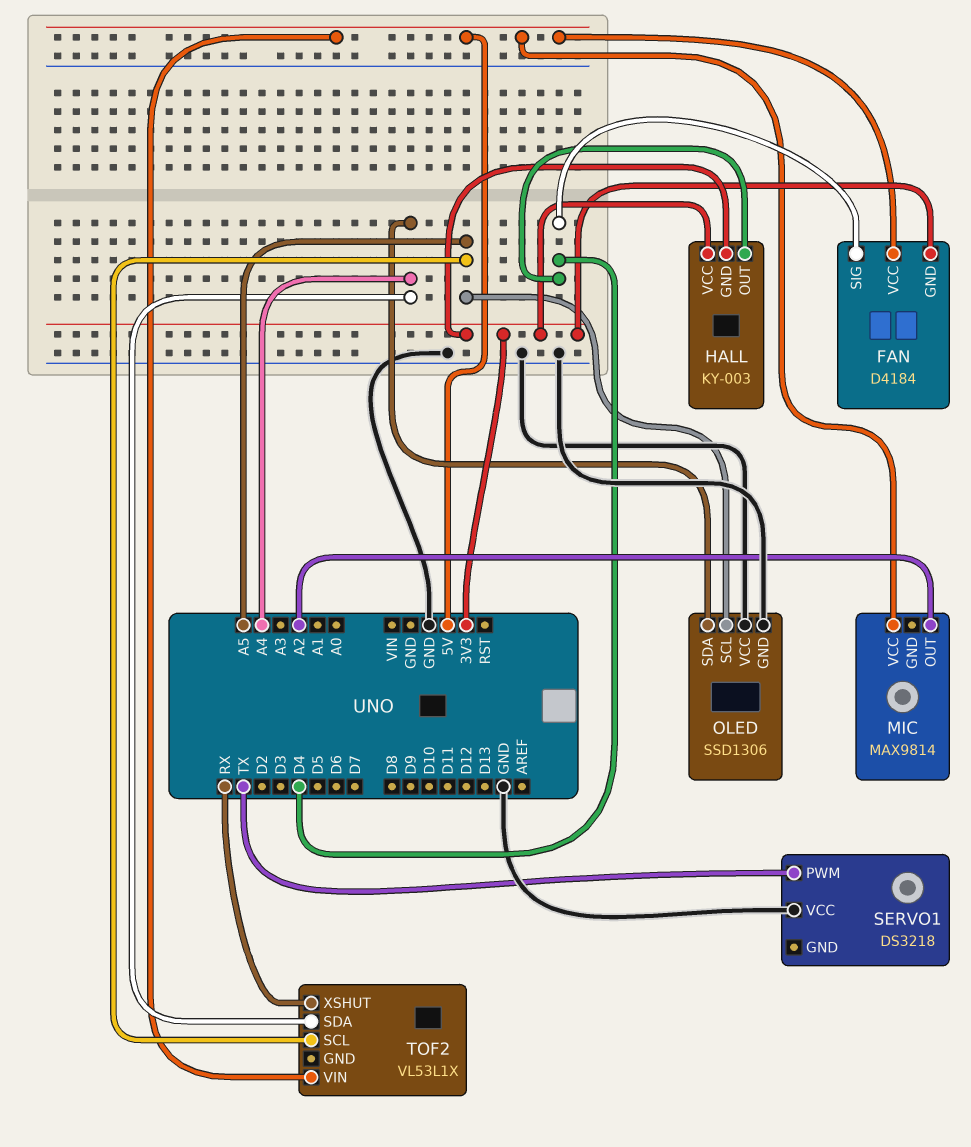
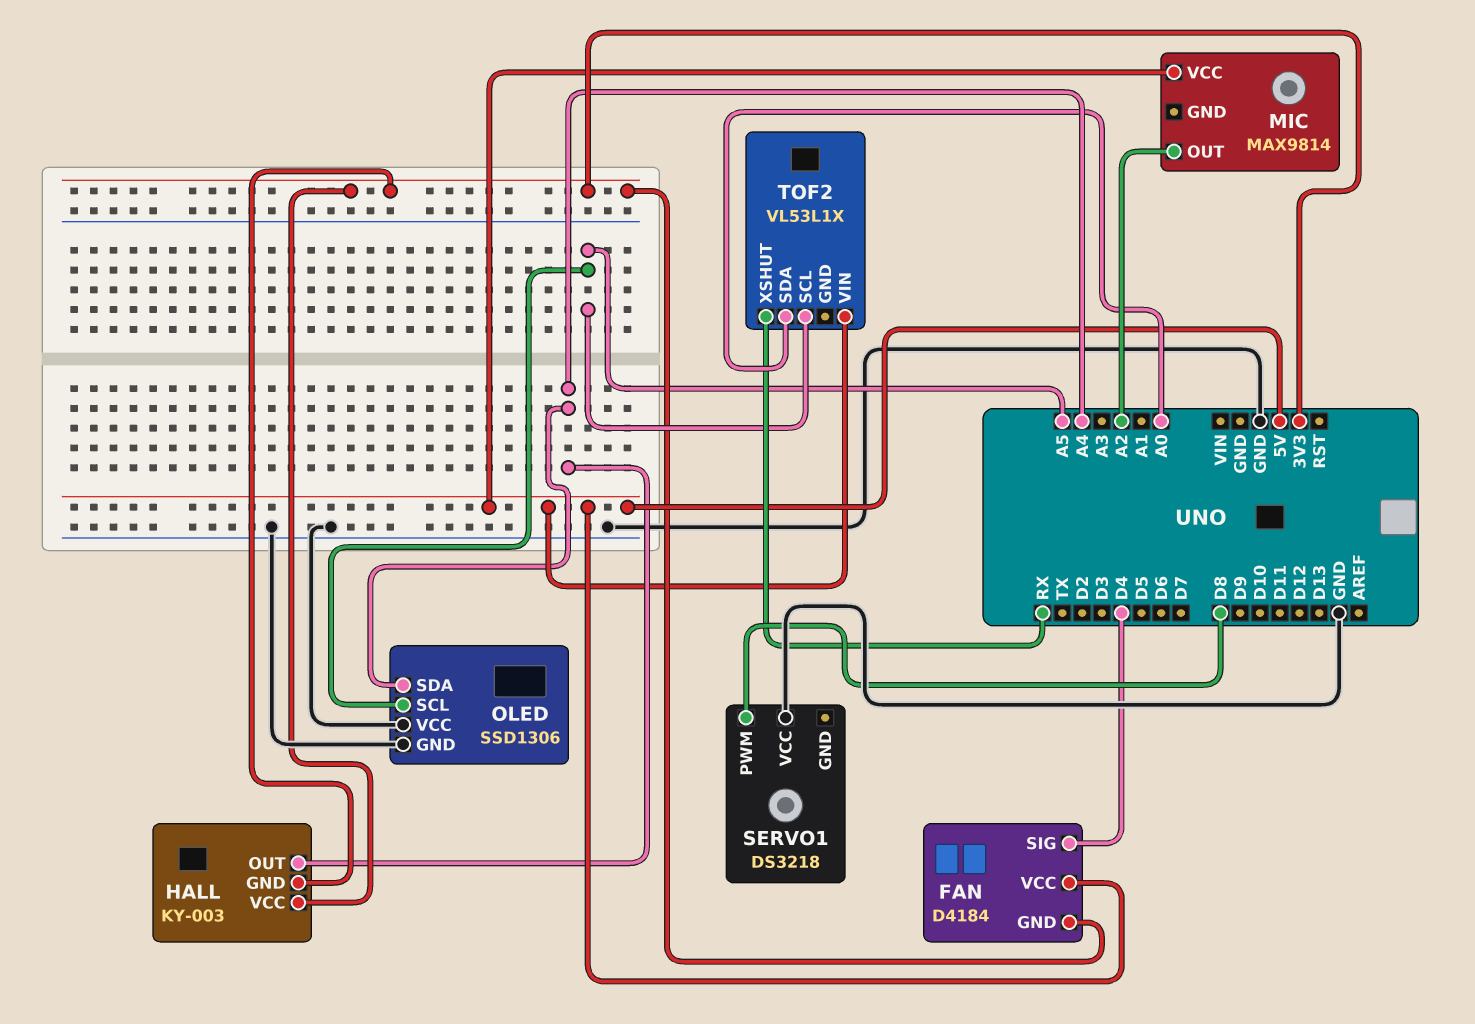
HALL pin OUT: D4 -> A4
SERVO1 pin PWM: TX -> D8
TOF2 pin SDA: A4 -> A0

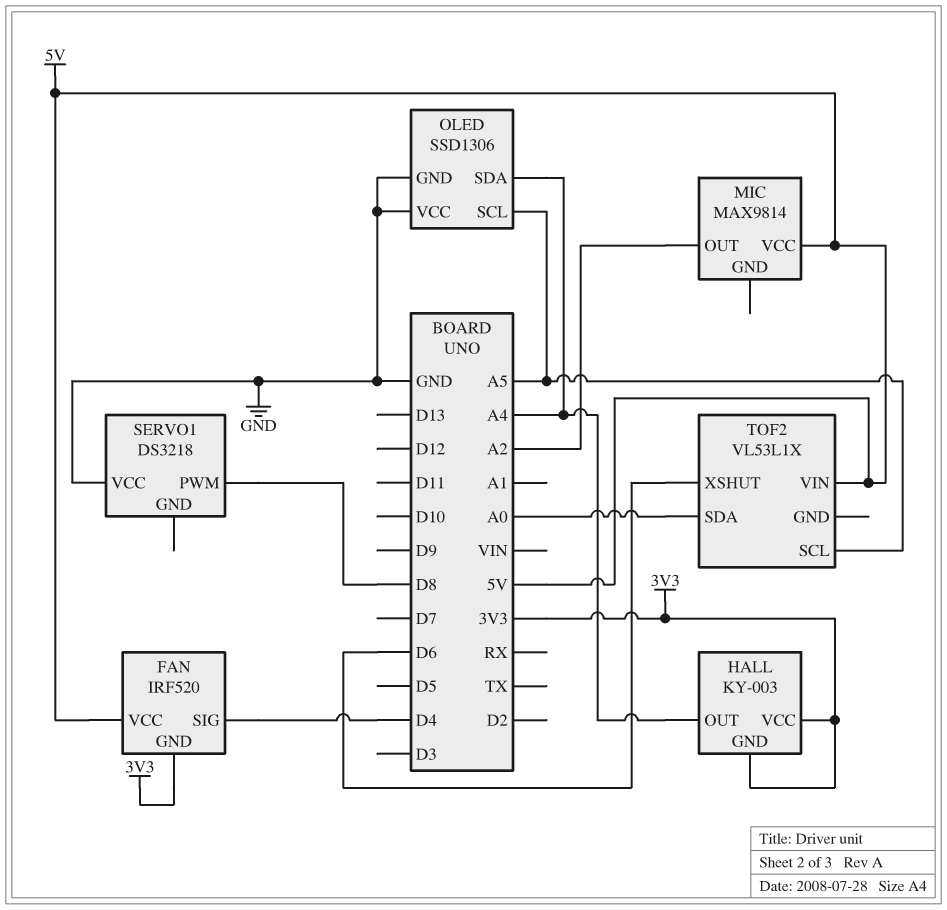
FAN: D4184 -> IRF520
TOF2 pin XSHUT: RX -> D6

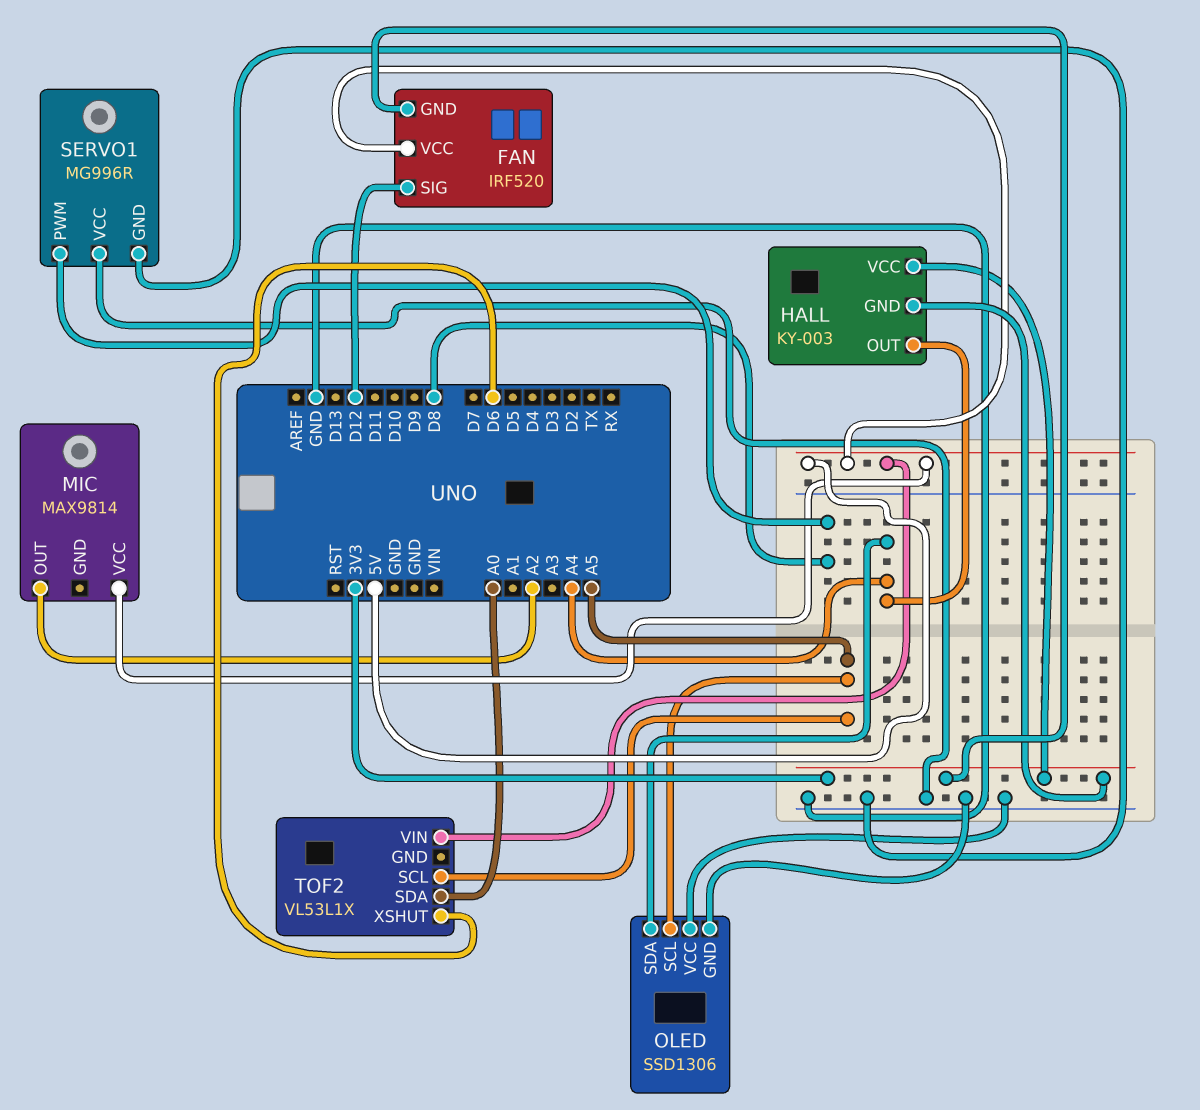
FAN pin SIG: D4 -> D12
SERVO1: DS3218 -> MG996R
SERVO1 pin GND: none -> GND

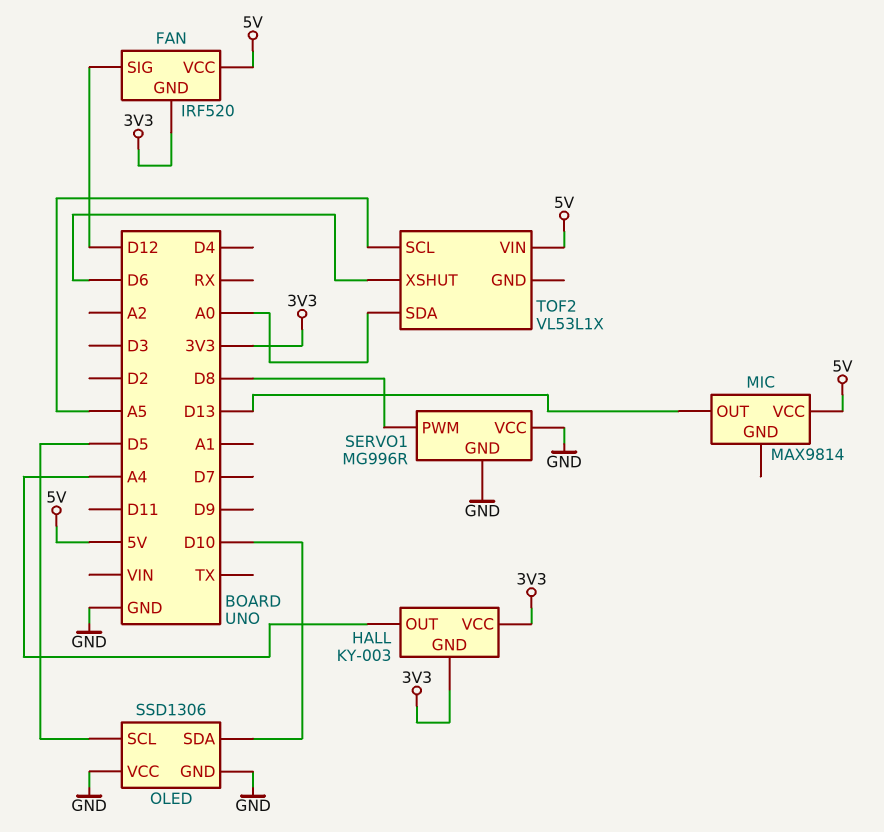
MIC pin OUT: A2 -> D13
OLED pin SCL: A5 -> D5
OLED pin SDA: A4 -> D10

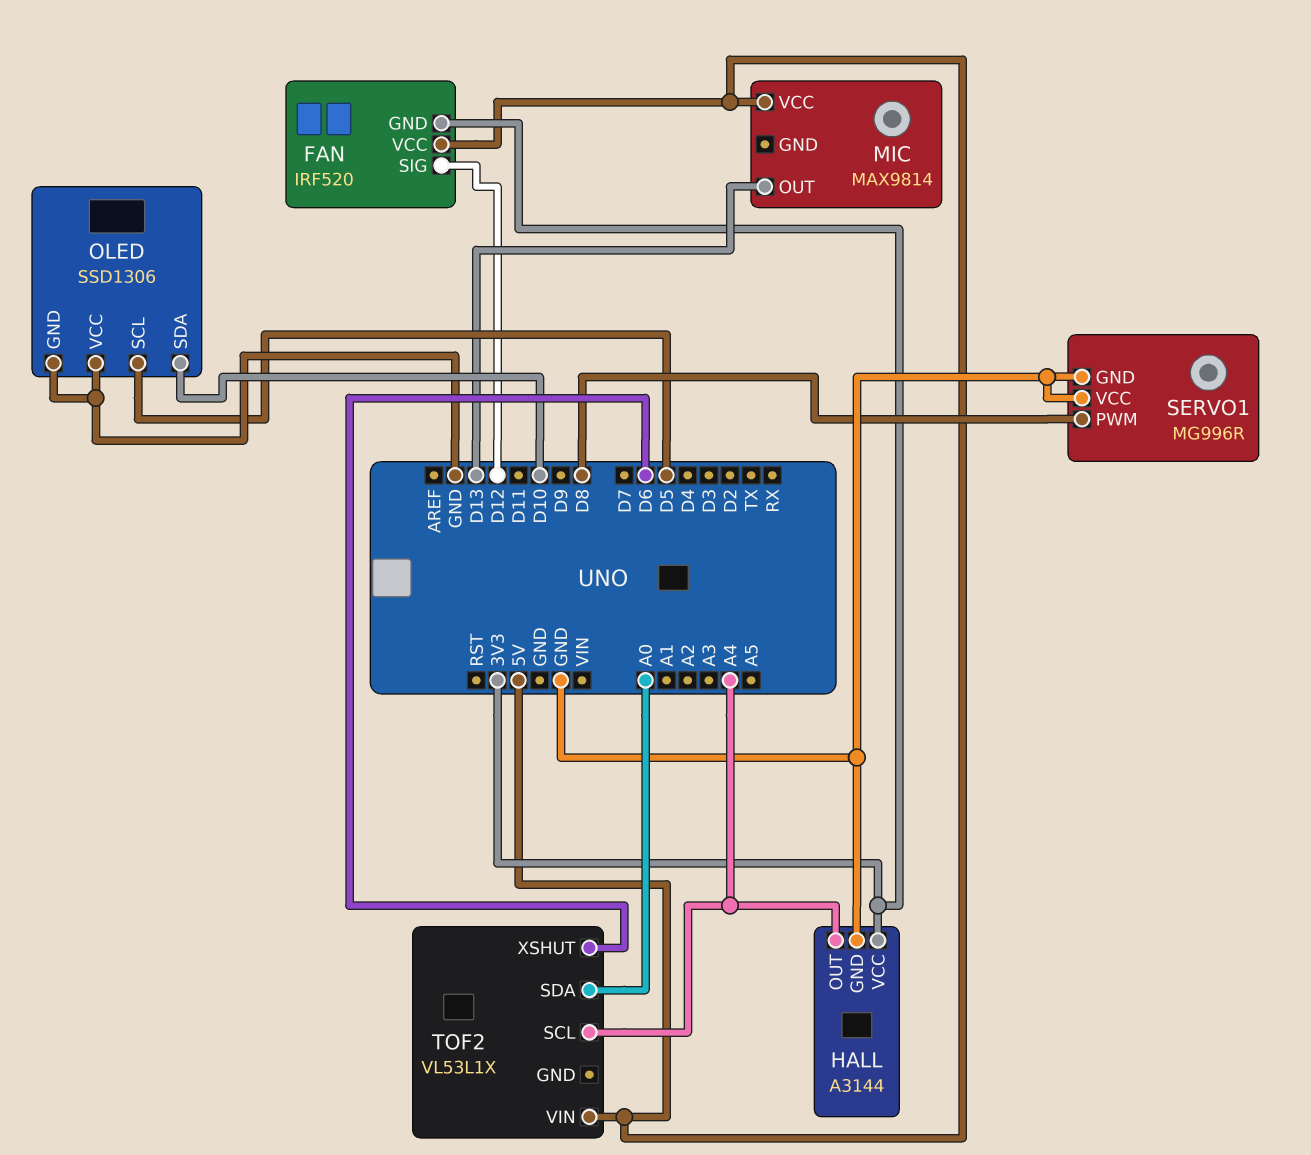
HALL: KY-003 -> A3144
HALL pin GND: 3V3 -> GND
TOF2 pin SCL: A5 -> A4

